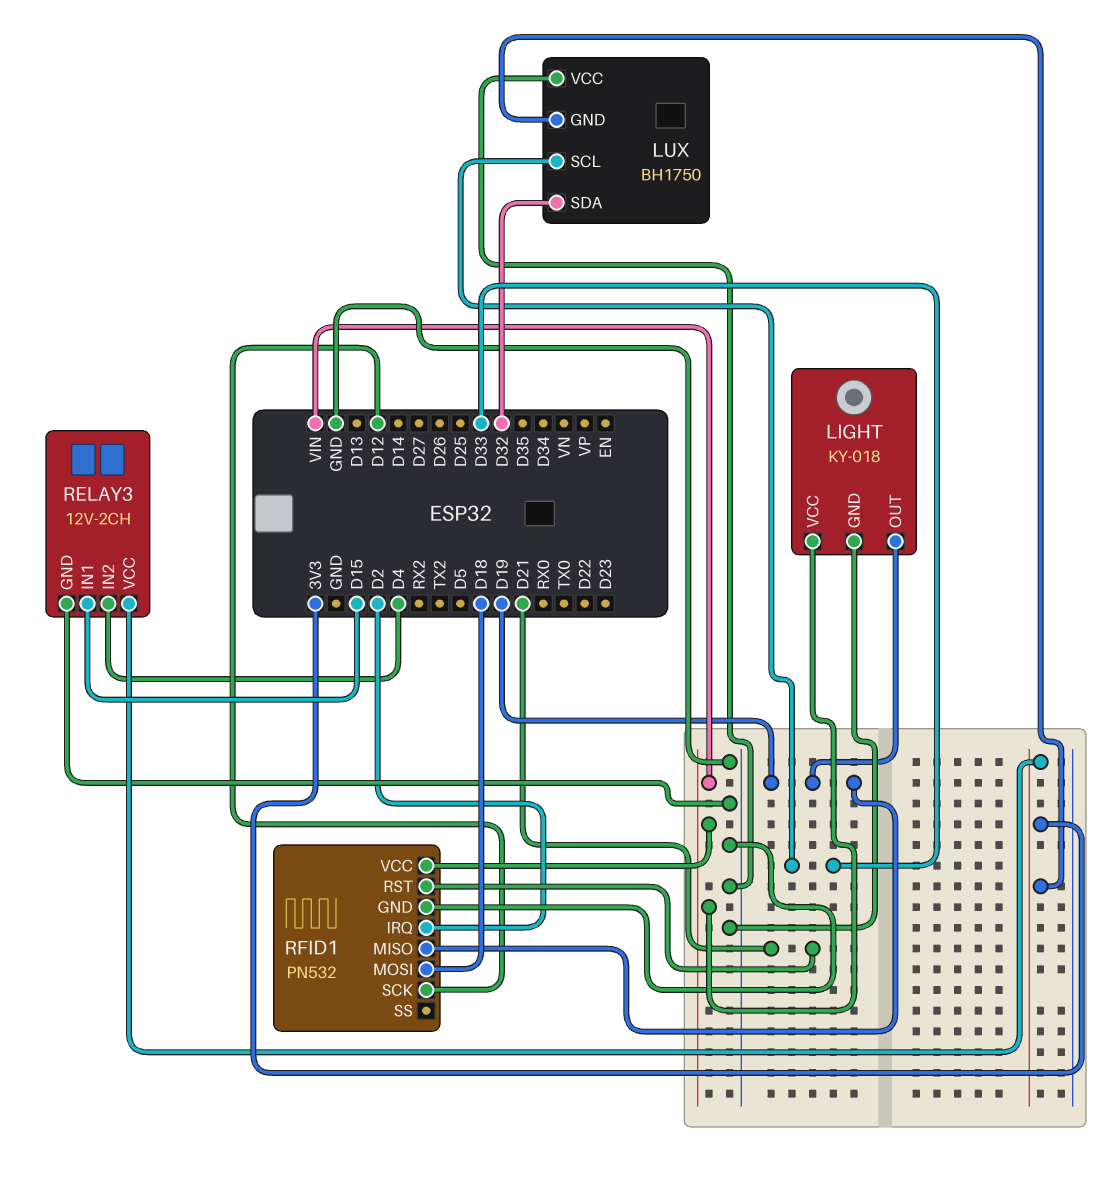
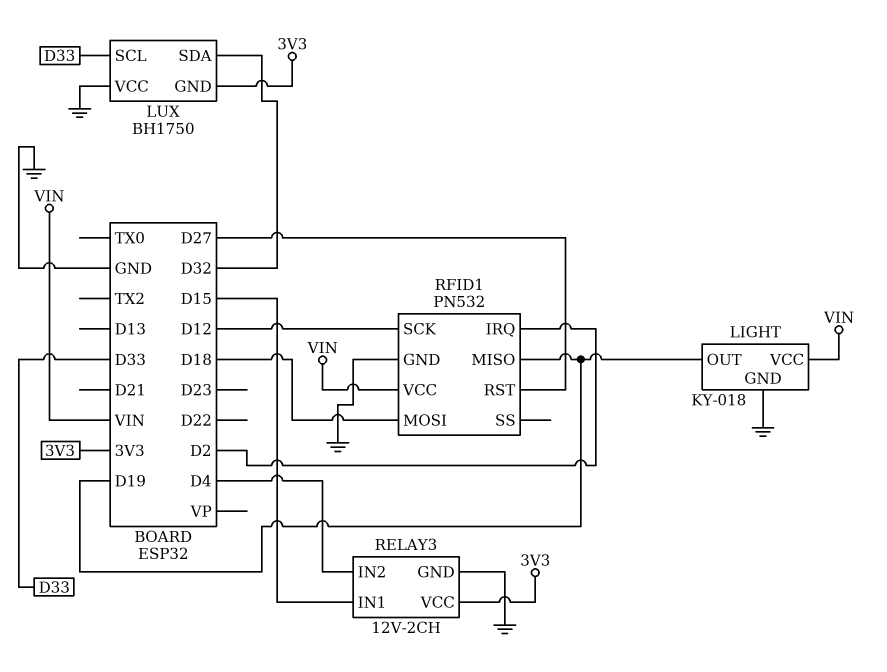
RFID1 pin RST: D21 -> D27

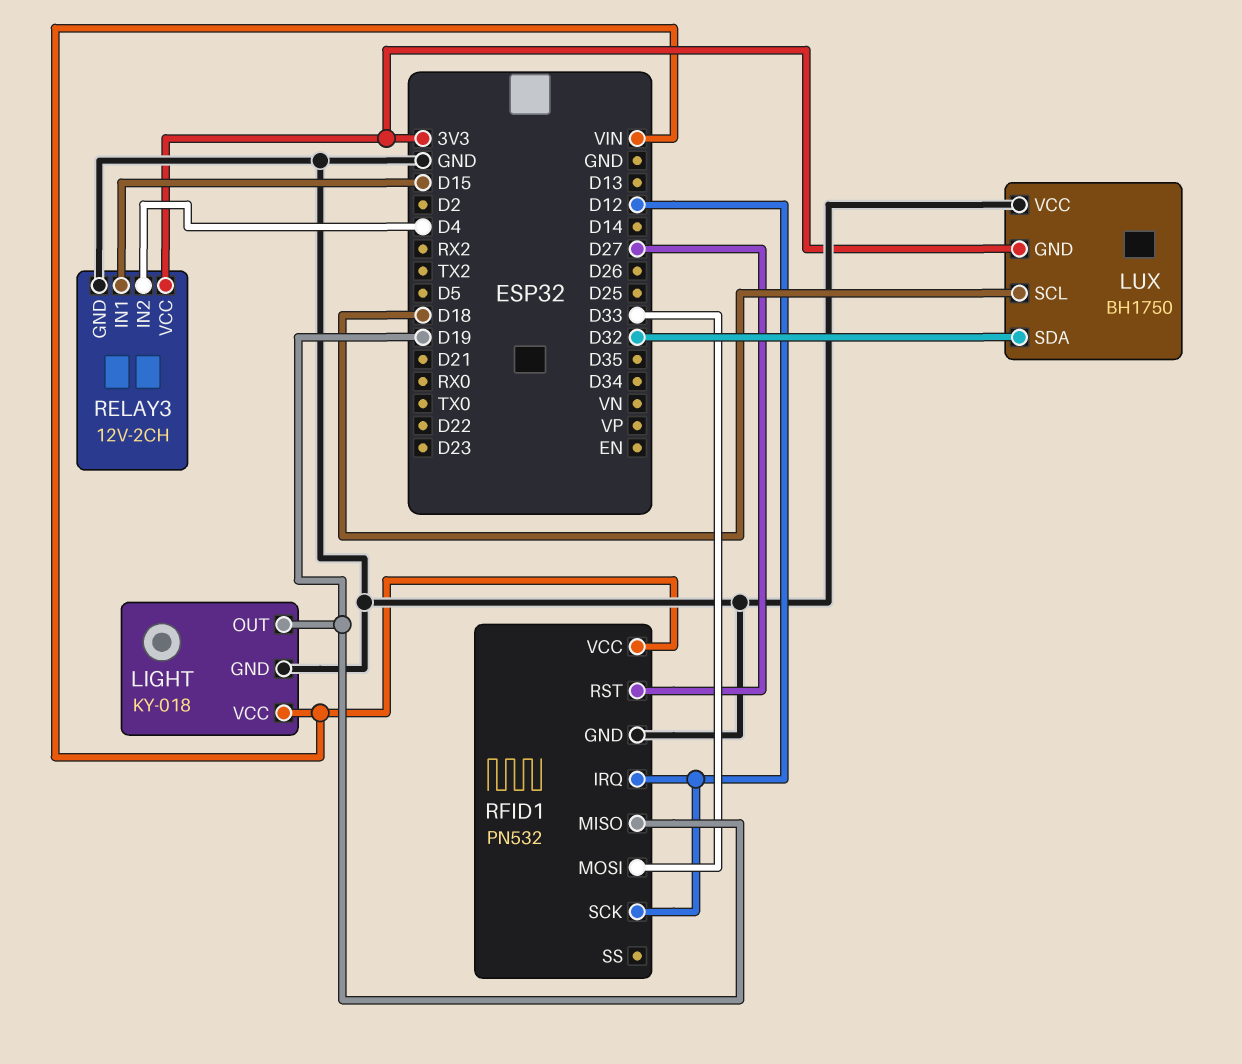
LUX pin SCL: D33 -> D18
RFID1 pin IRQ: D2 -> D12
RFID1 pin MOSI: D18 -> D33

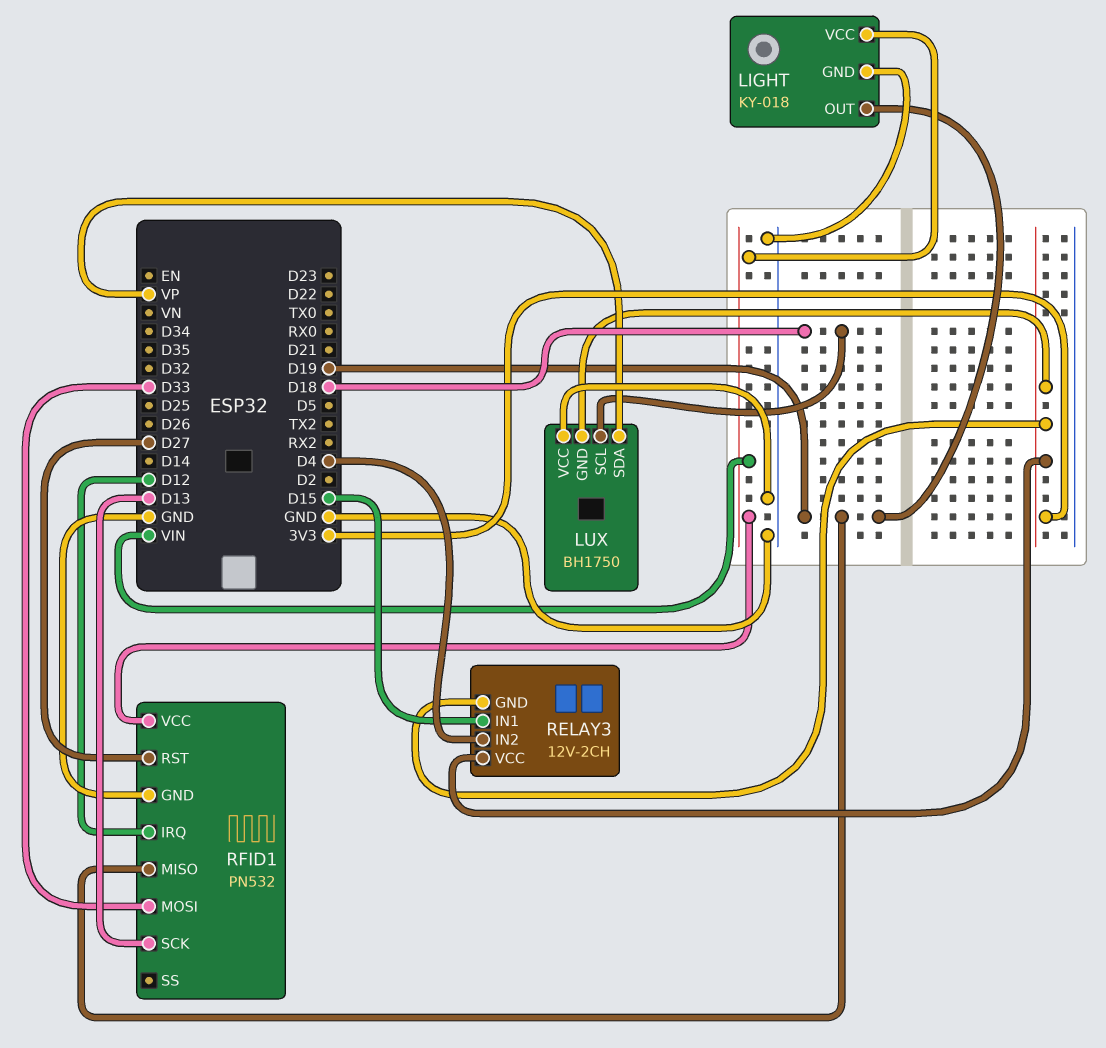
LUX pin SDA: D32 -> VP
RELAY3 pin GND: GND -> 3V3
RFID1 pin SCK: D12 -> D13

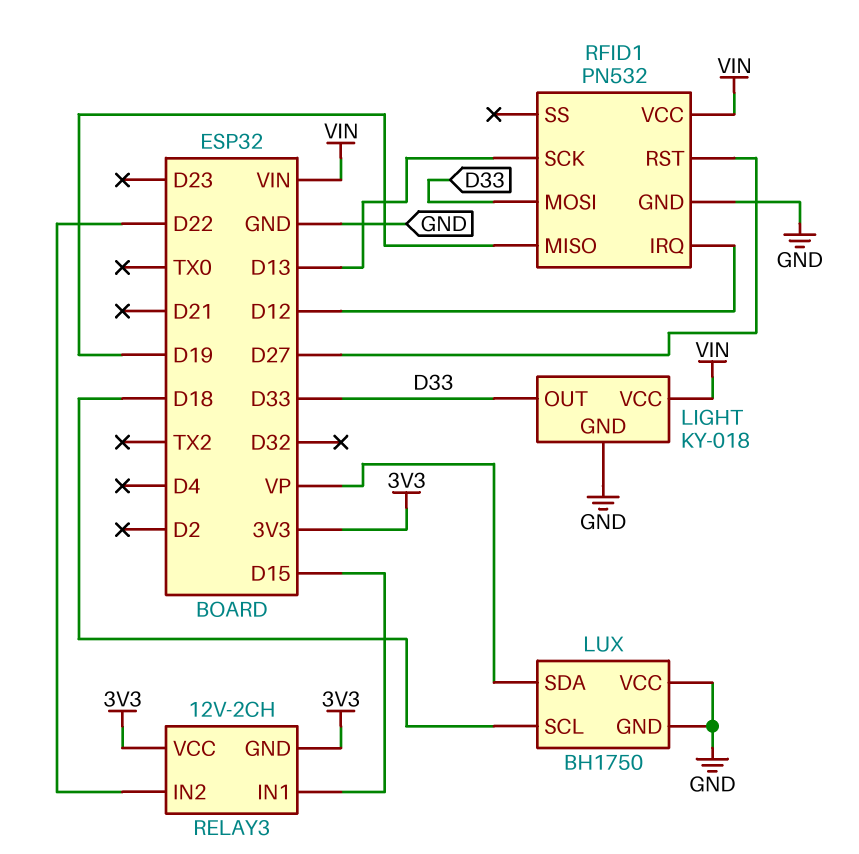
LIGHT pin OUT: D19 -> D33
LUX pin GND: 3V3 -> GND
RELAY3 pin IN2: D4 -> D22

